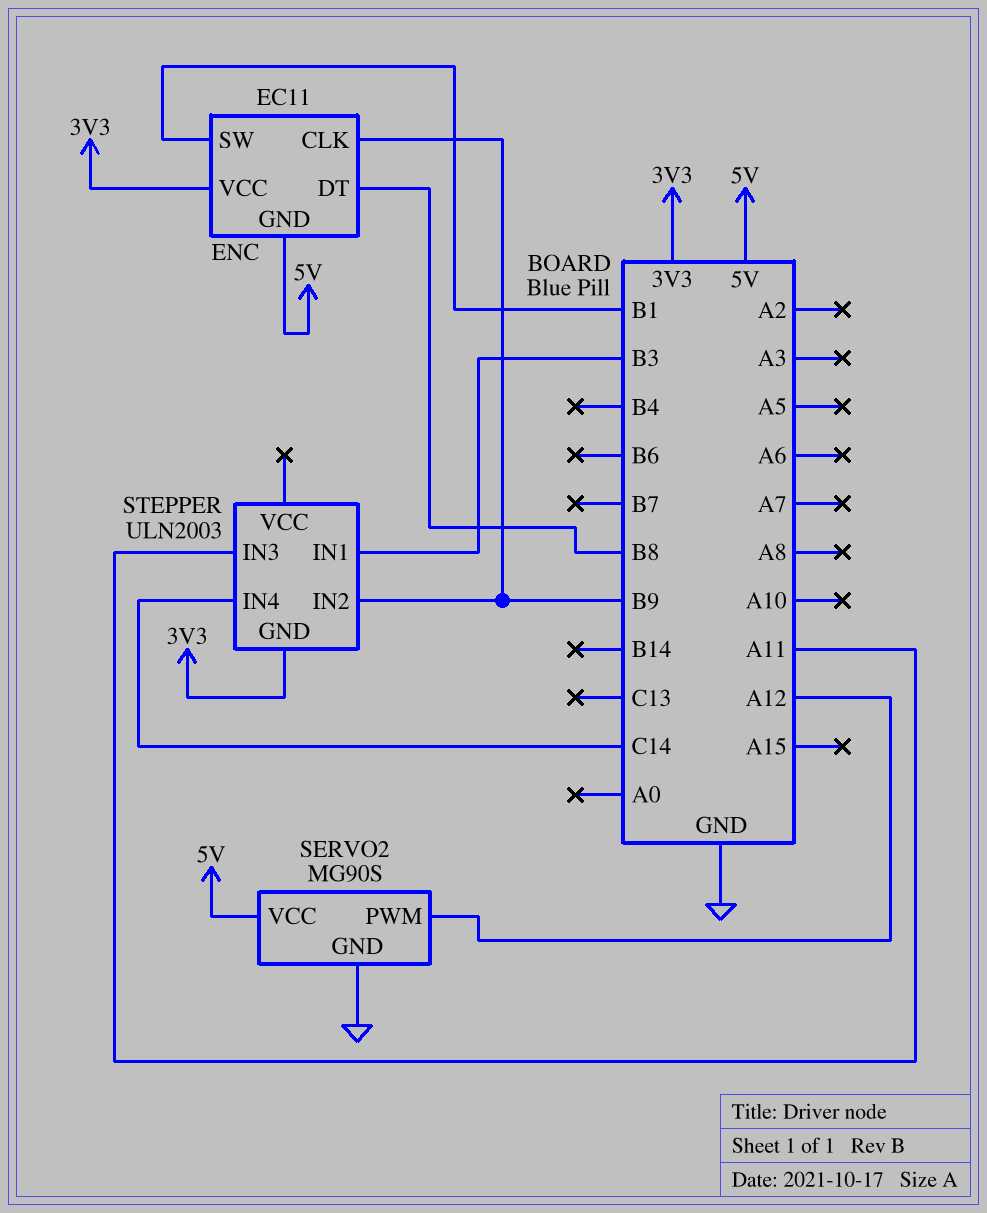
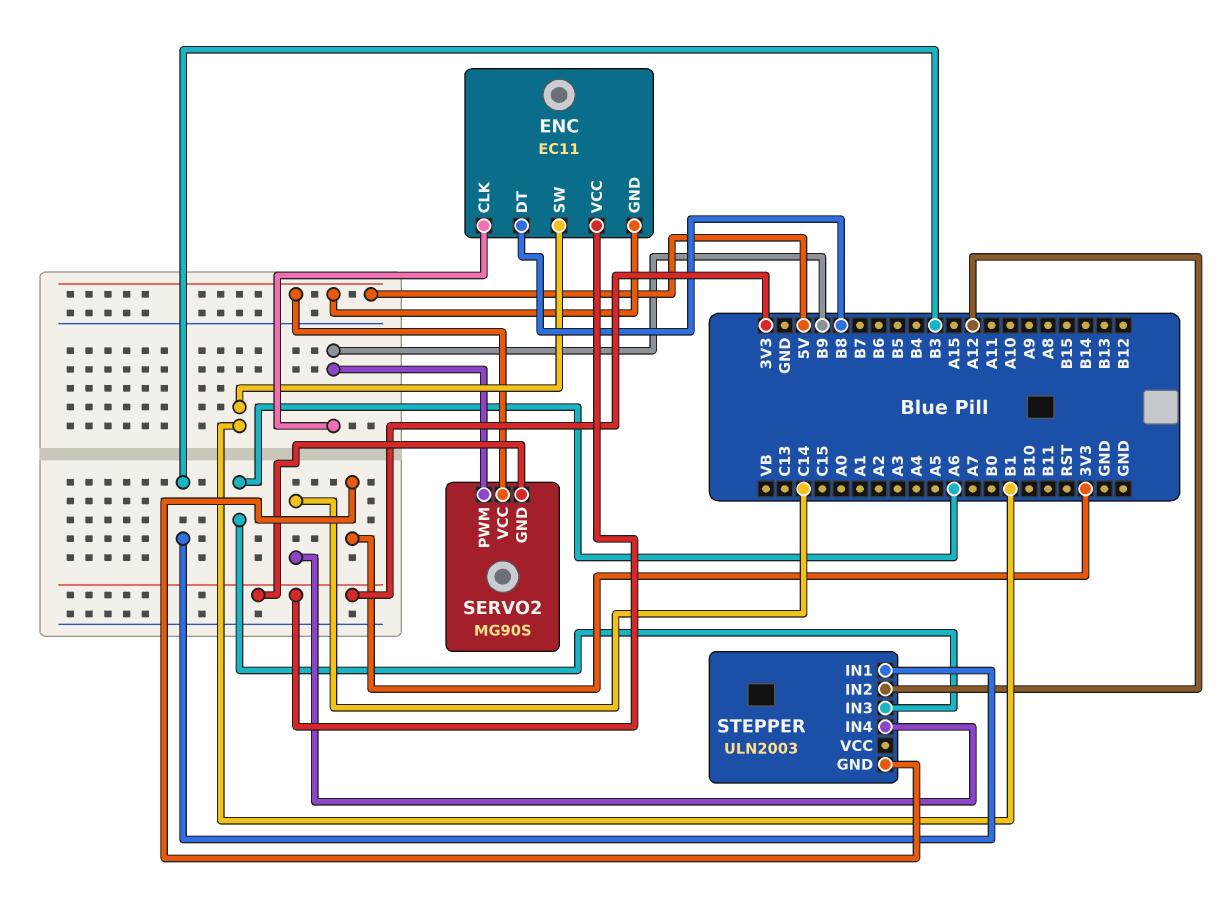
SERVO2 pin GND: GND -> 3V3
SERVO2 pin PWM: A12 -> B9
STEPPER pin IN2: B9 -> A12
STEPPER pin IN3: A11 -> A6

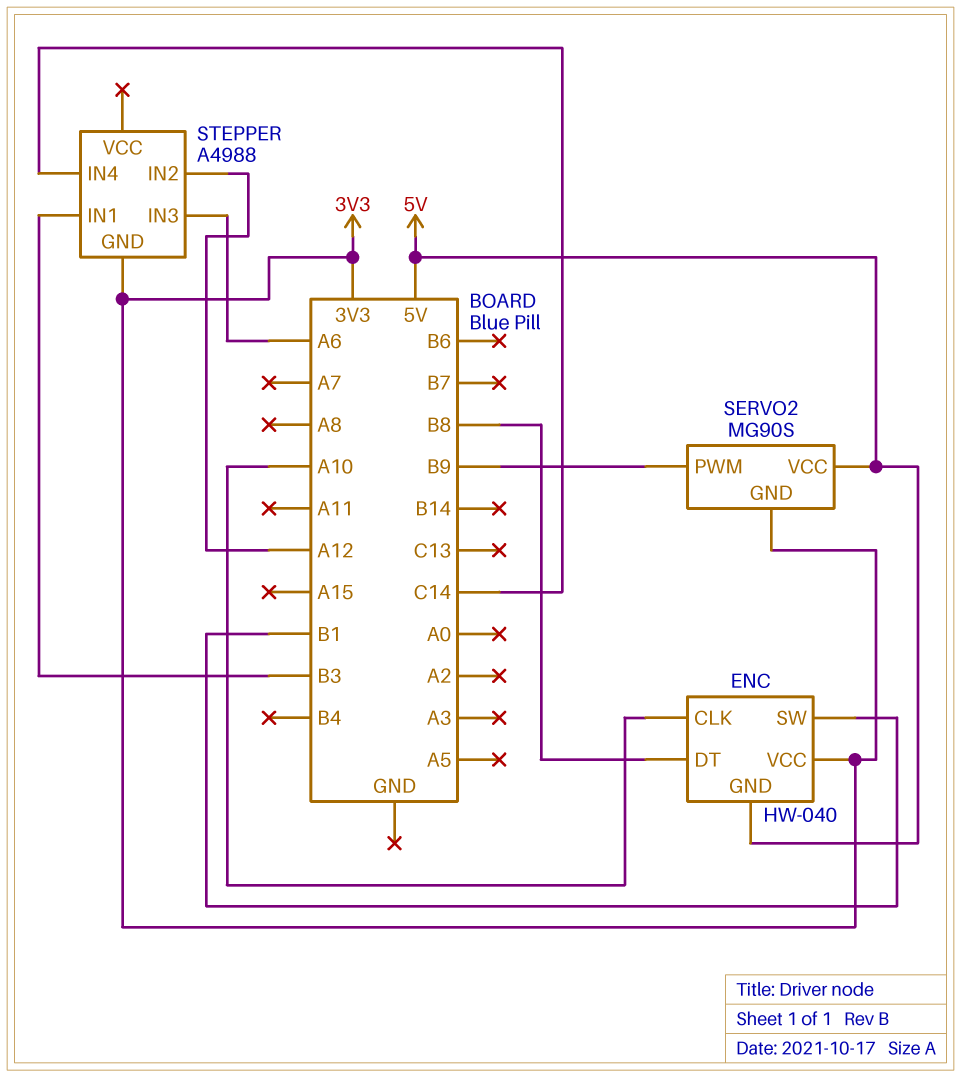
ENC: EC11 -> HW-040
ENC pin CLK: B9 -> A10
STEPPER: ULN2003 -> A4988

